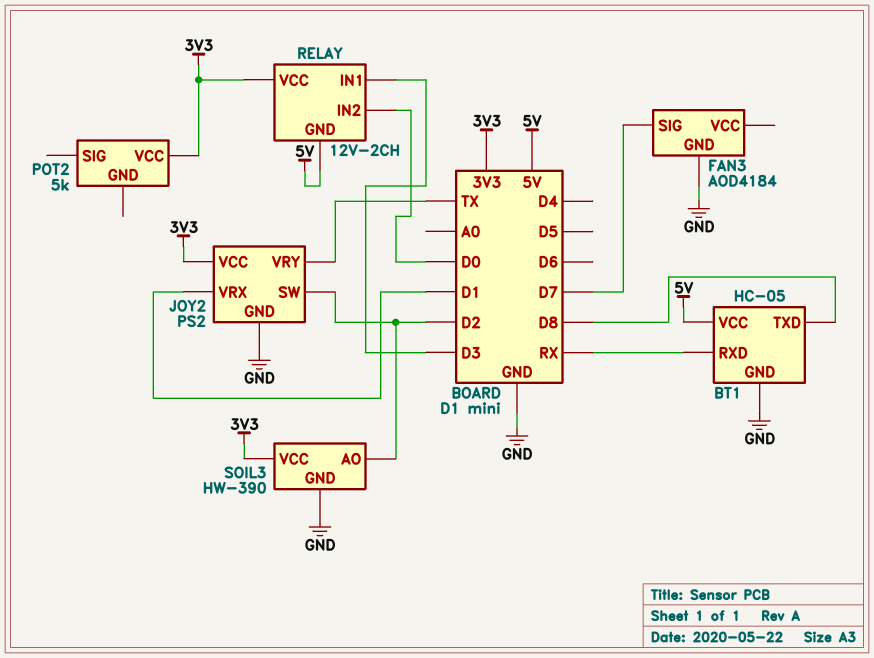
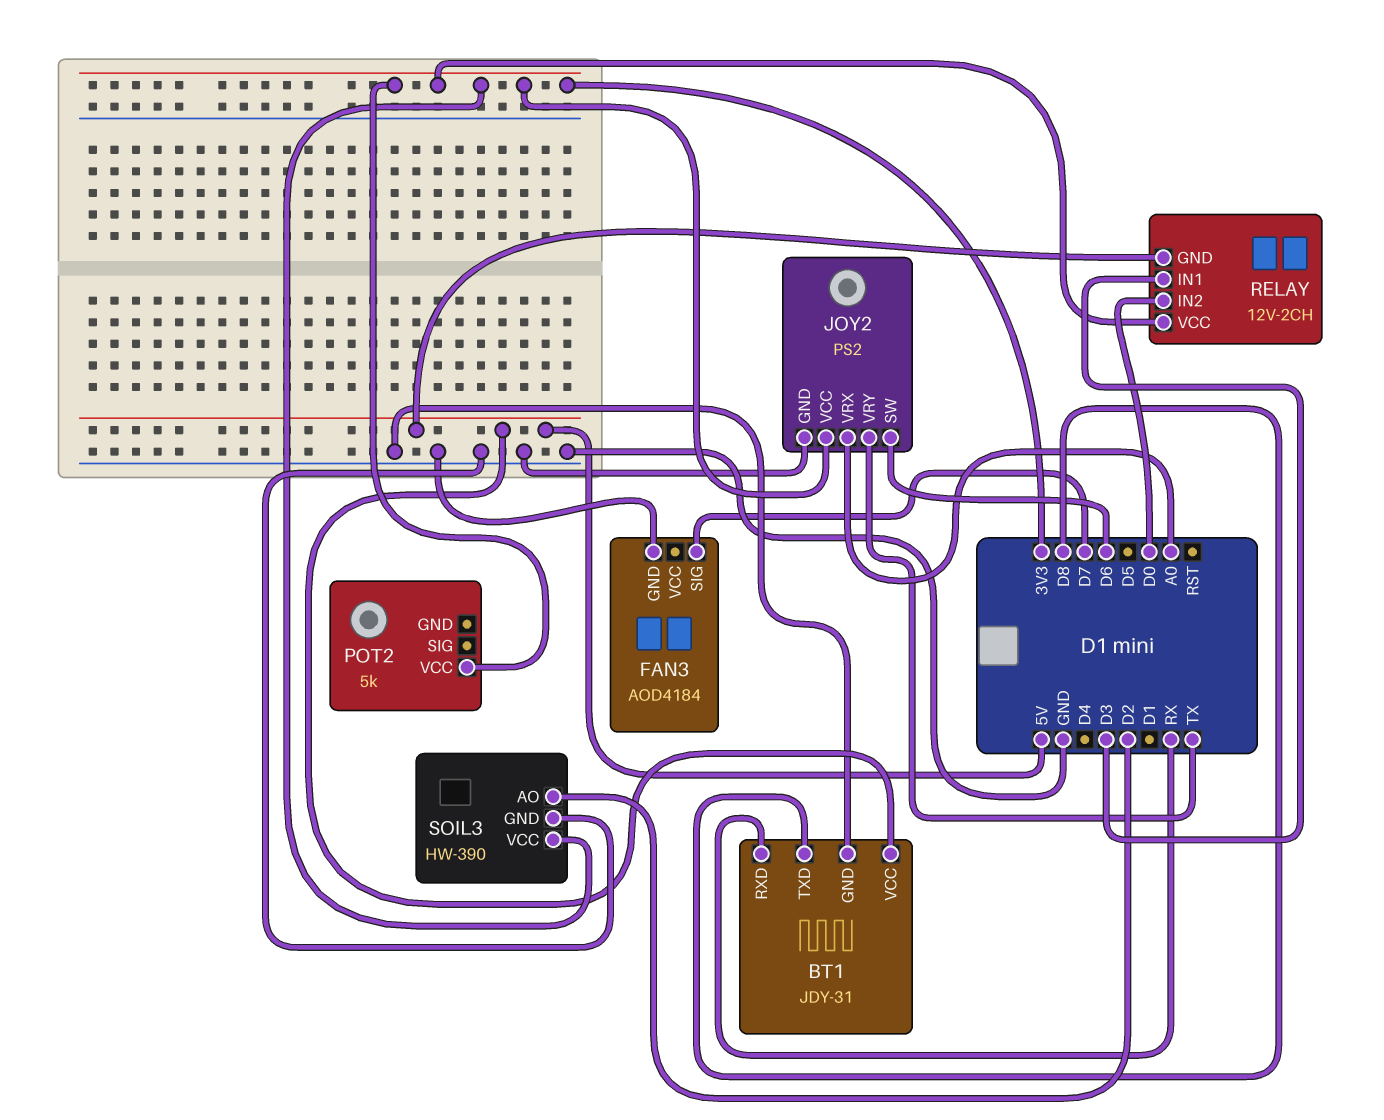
BT1: HC-05 -> JDY-31
JOY2 pin SW: D2 -> D6
JOY2 pin VRX: D1 -> A0

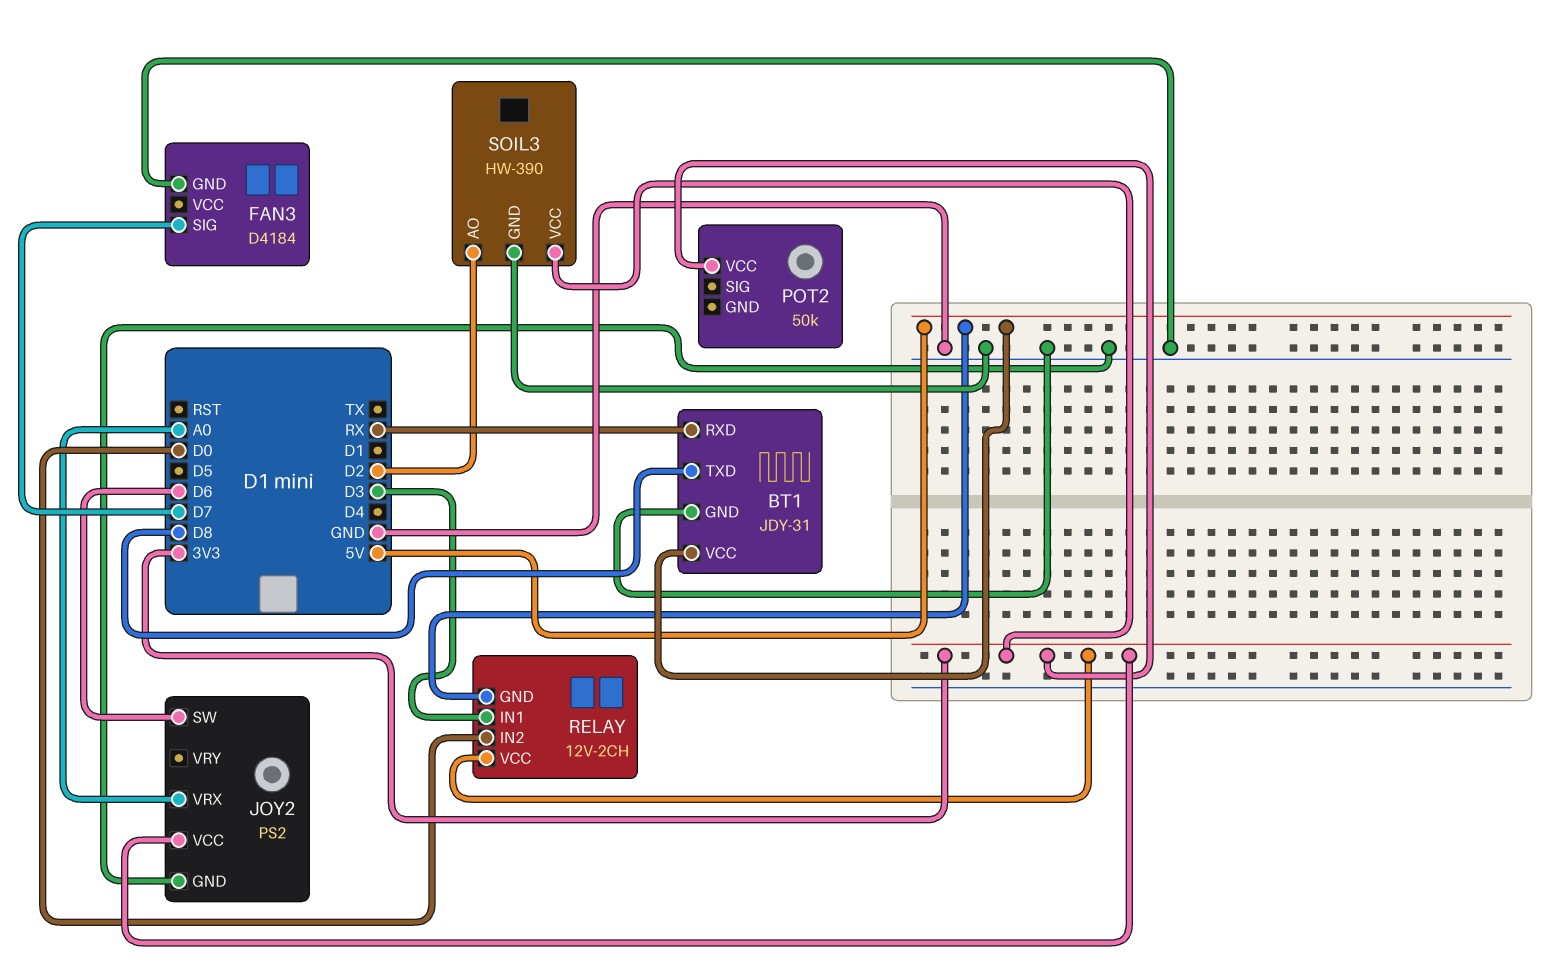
FAN3: AOD4184 -> D4184
JOY2 pin VRY: TX -> none
POT2: 5k -> 50k

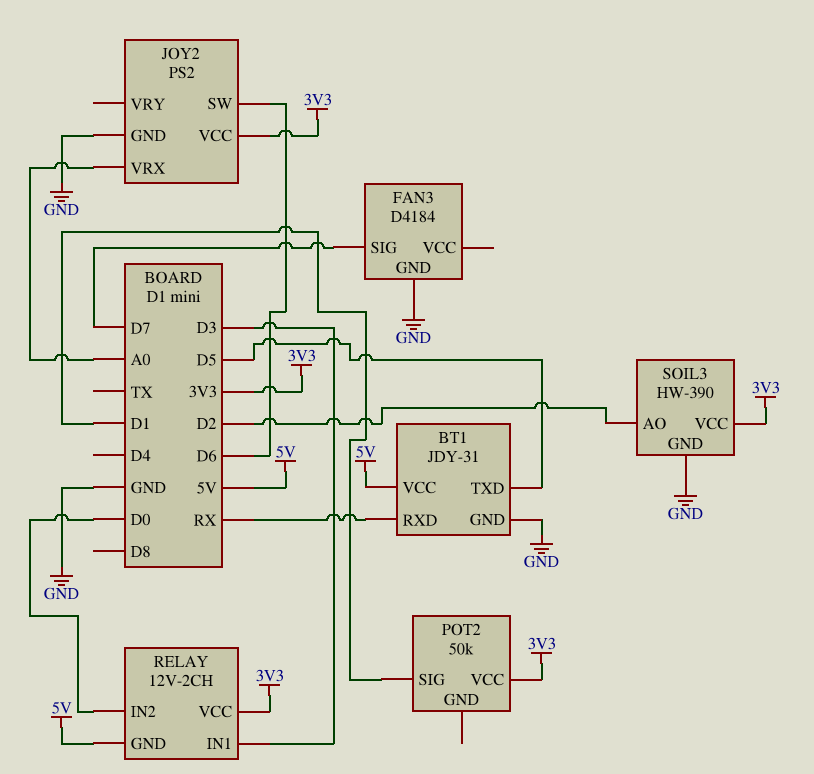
BT1 pin TXD: D8 -> D5
POT2 pin SIG: none -> D1

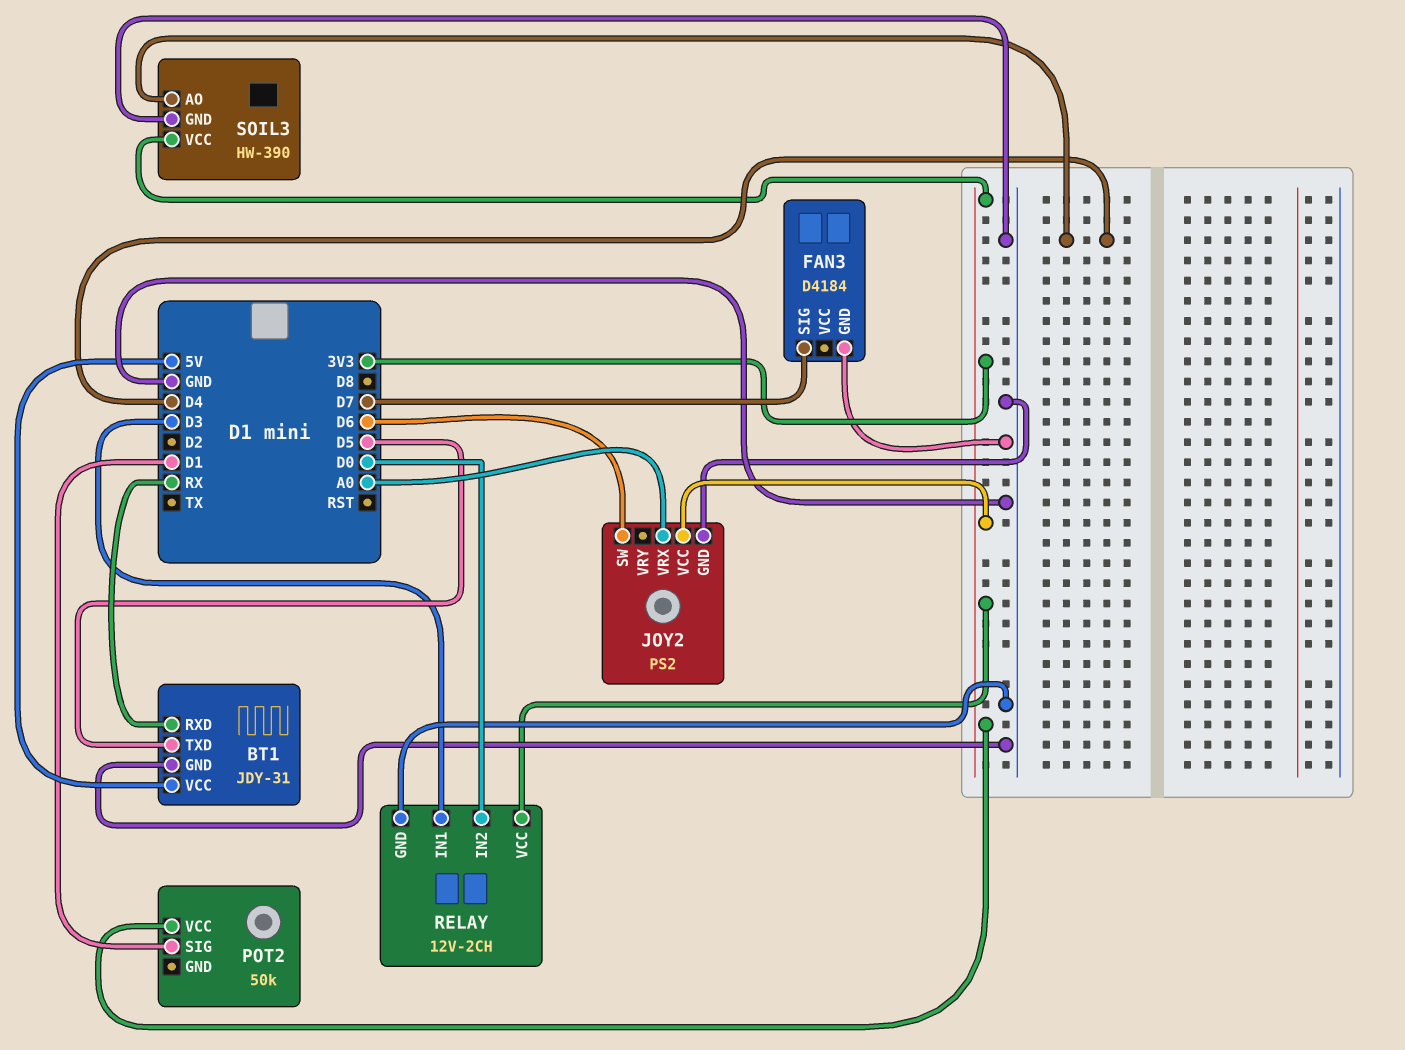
RELAY pin GND: 5V -> GND
SOIL3 pin AO: D2 -> D4

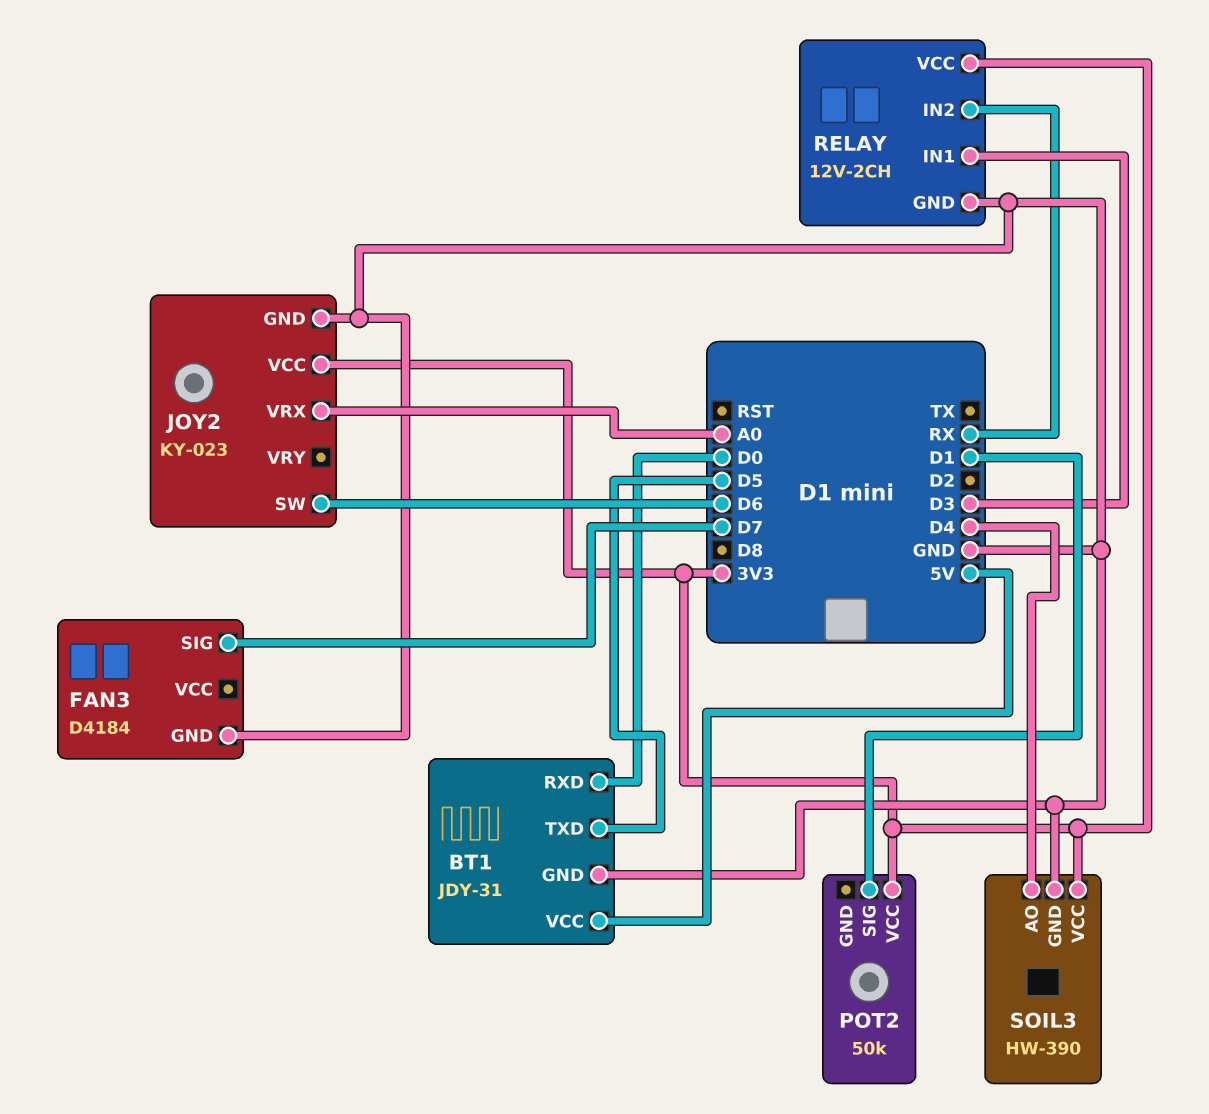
BT1 pin RXD: RX -> D0
JOY2: PS2 -> KY-023
RELAY pin IN2: D0 -> RX

